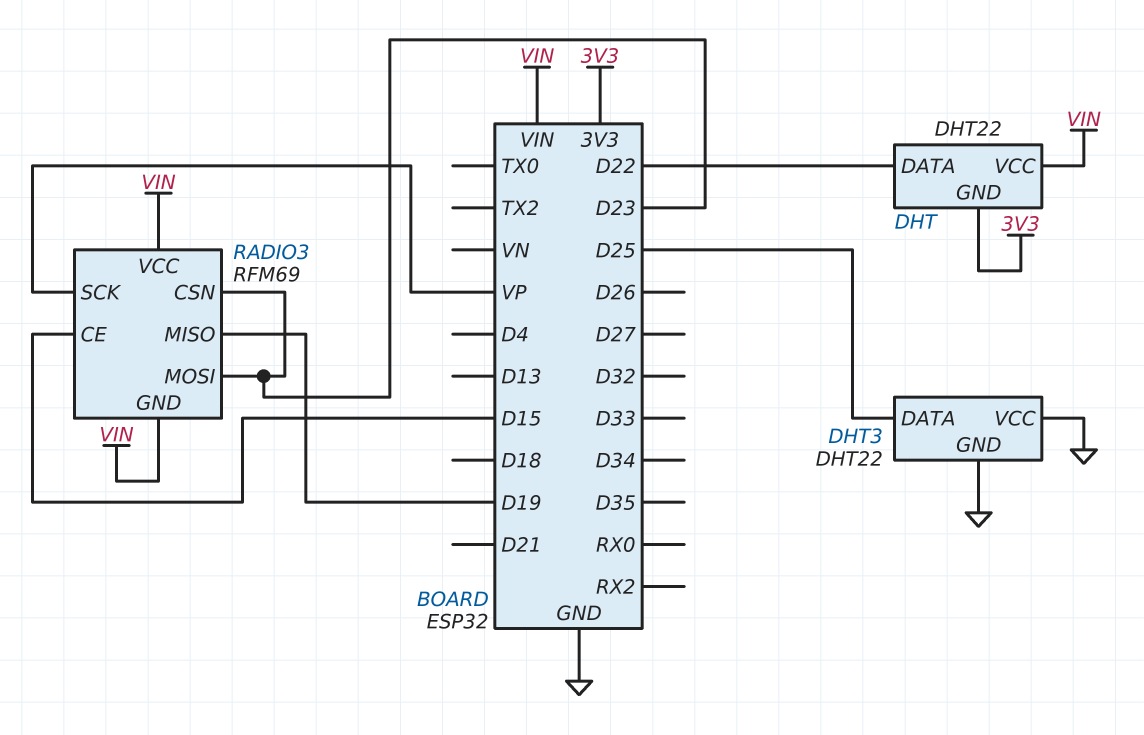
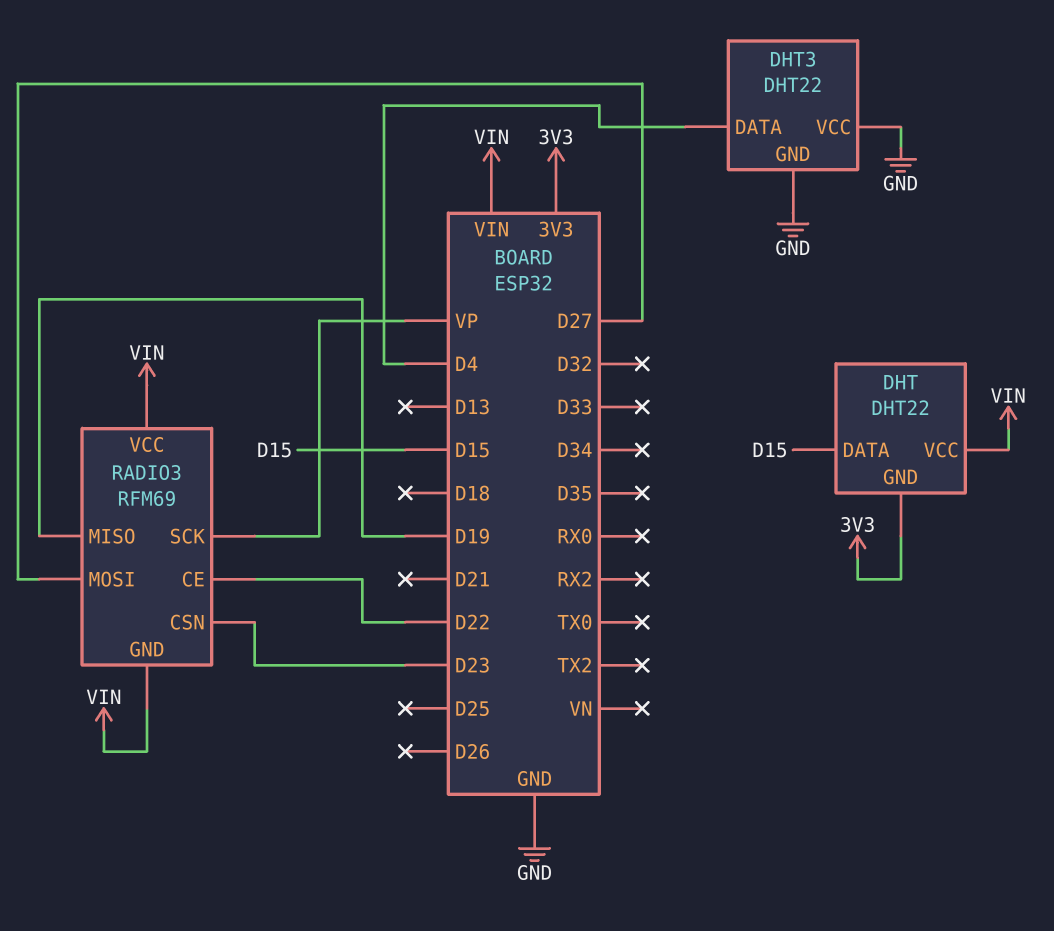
DHT pin DATA: D22 -> D15
DHT3 pin DATA: D25 -> D4
RADIO3 pin CE: D15 -> D22
RADIO3 pin MOSI: D23 -> D27

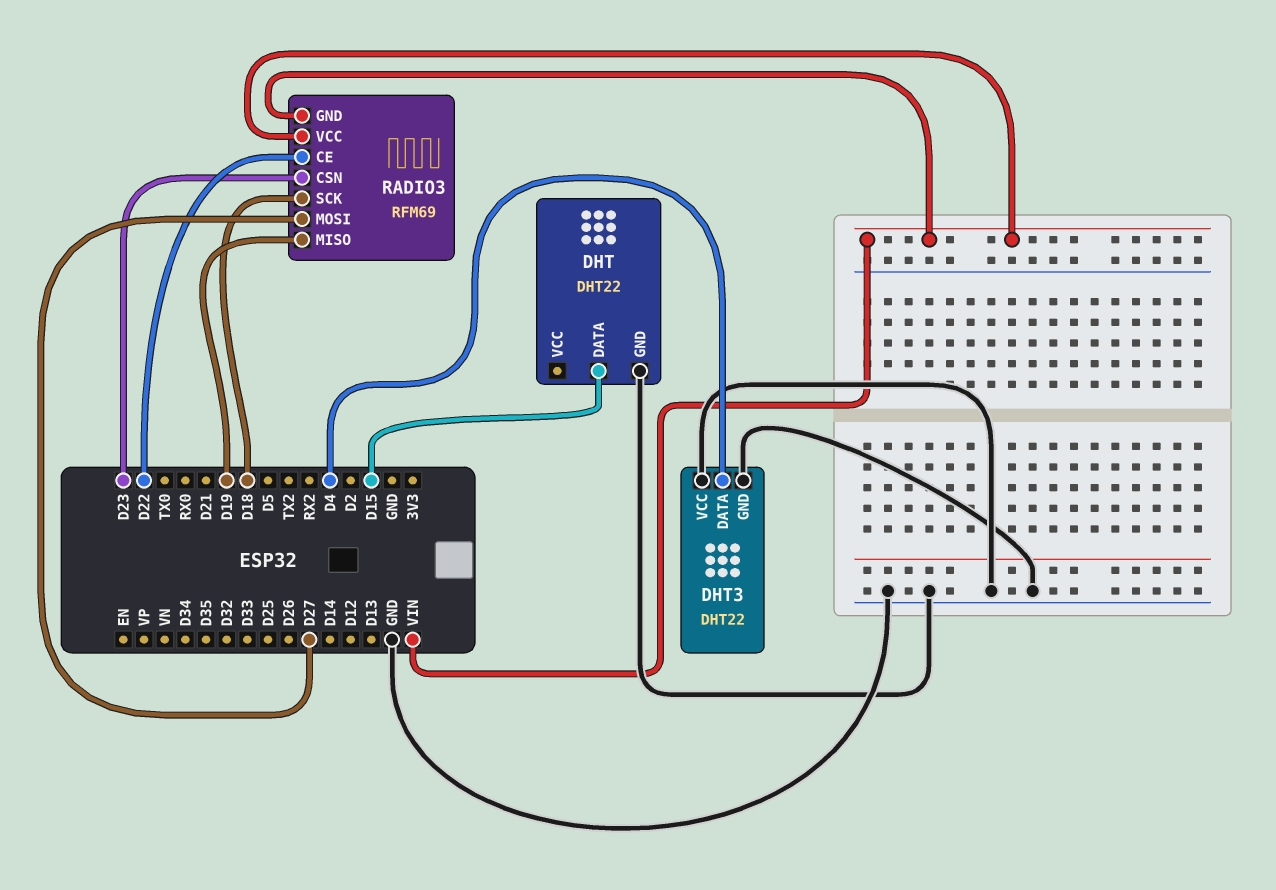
DHT pin GND: 3V3 -> GND
DHT pin VCC: VIN -> none
RADIO3 pin SCK: VP -> D18

